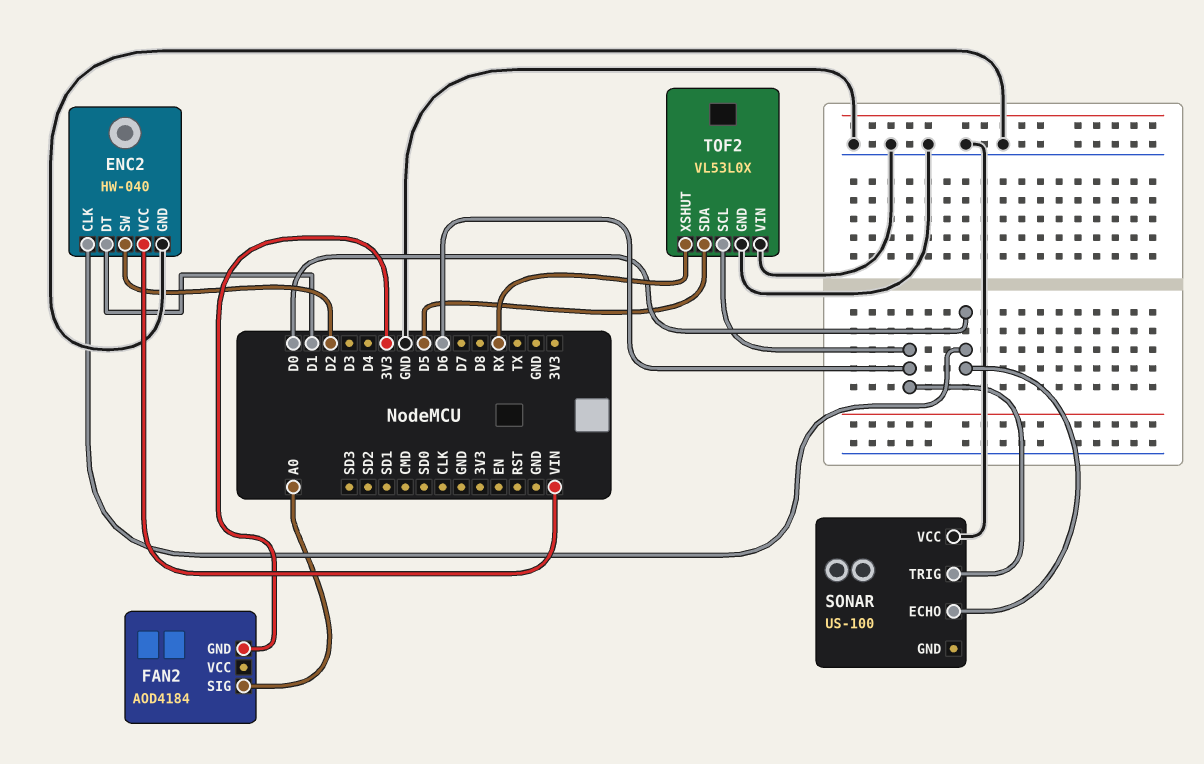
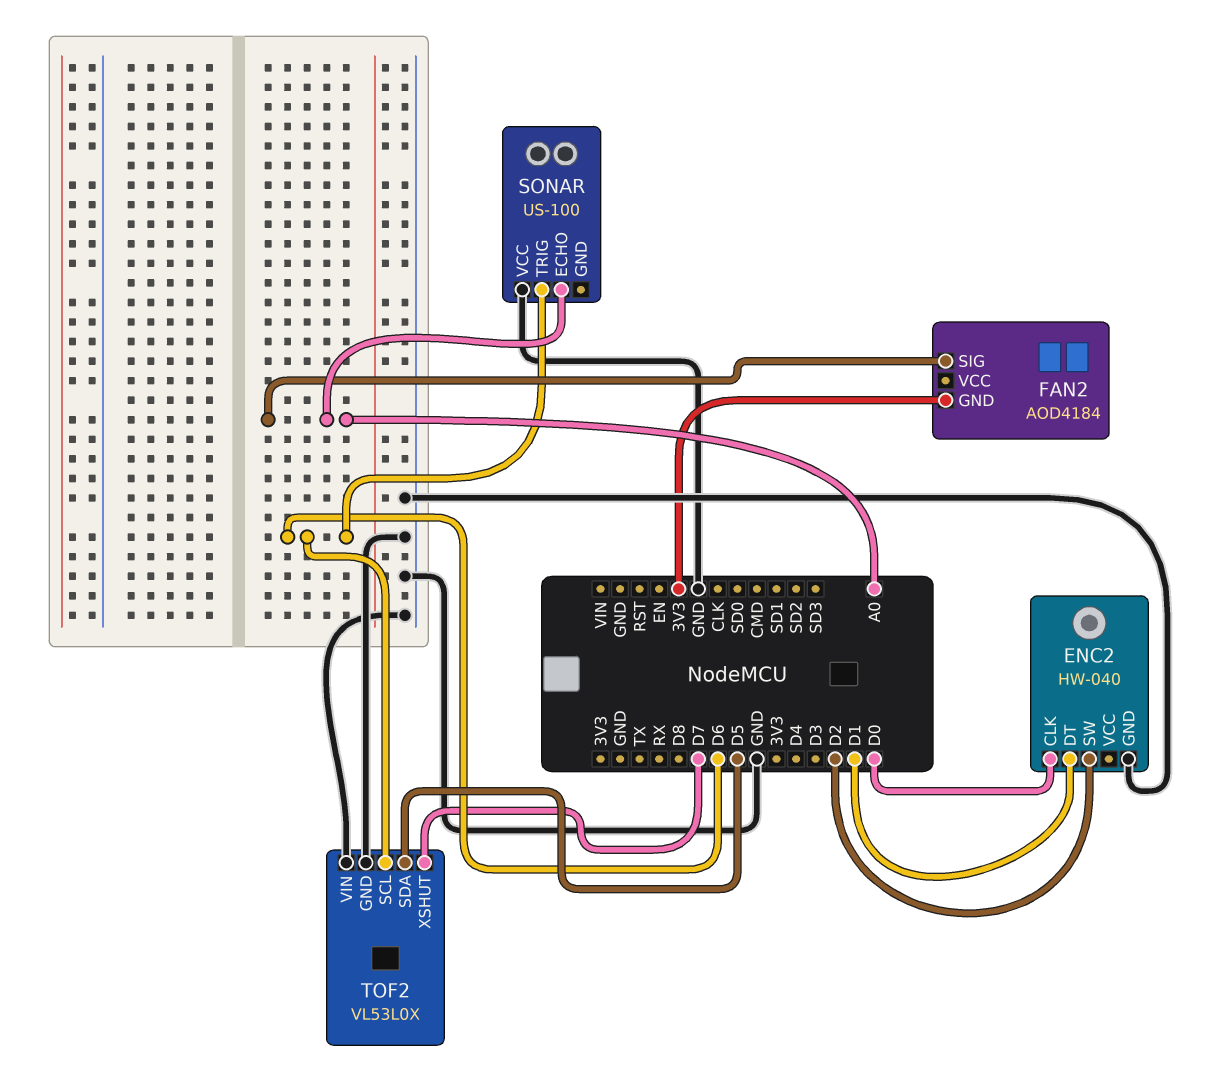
ENC2 pin VCC: VIN -> none
SONAR pin ECHO: D0 -> A0
TOF2 pin XSHUT: RX -> D7

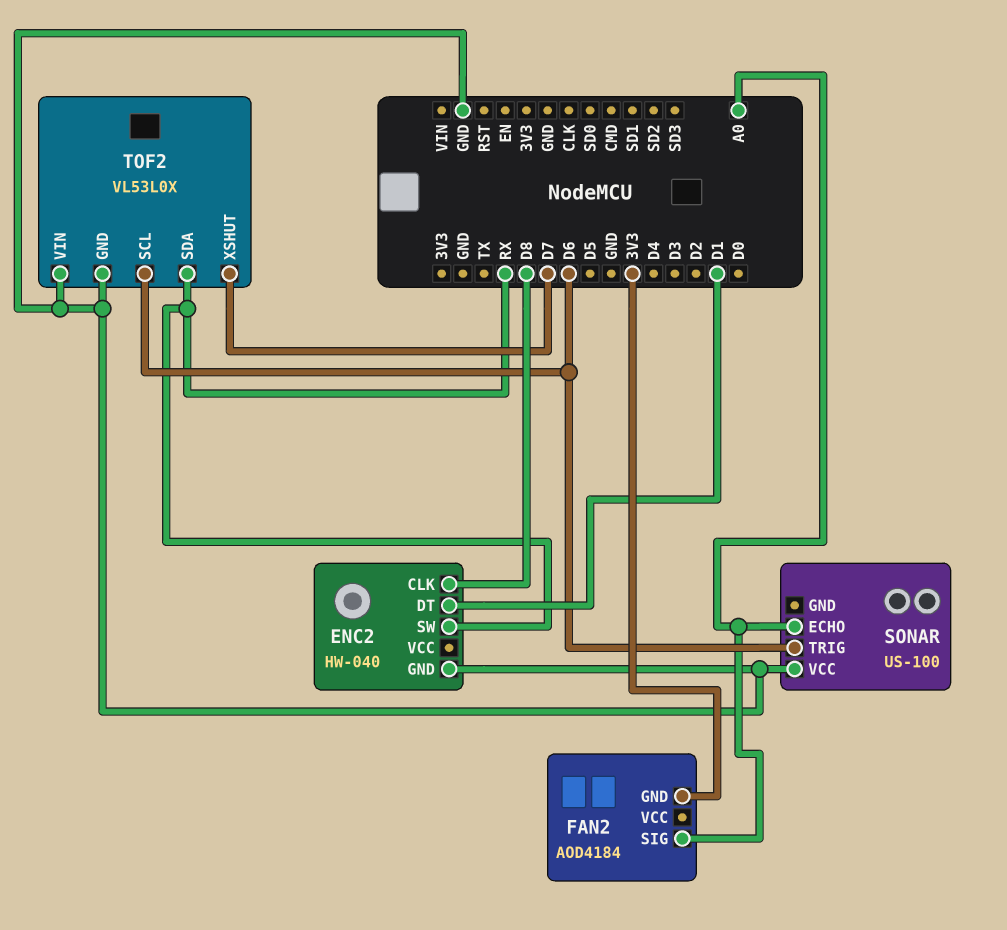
ENC2 pin CLK: D0 -> D8
ENC2 pin SW: D2 -> RX
TOF2 pin SDA: D5 -> RX

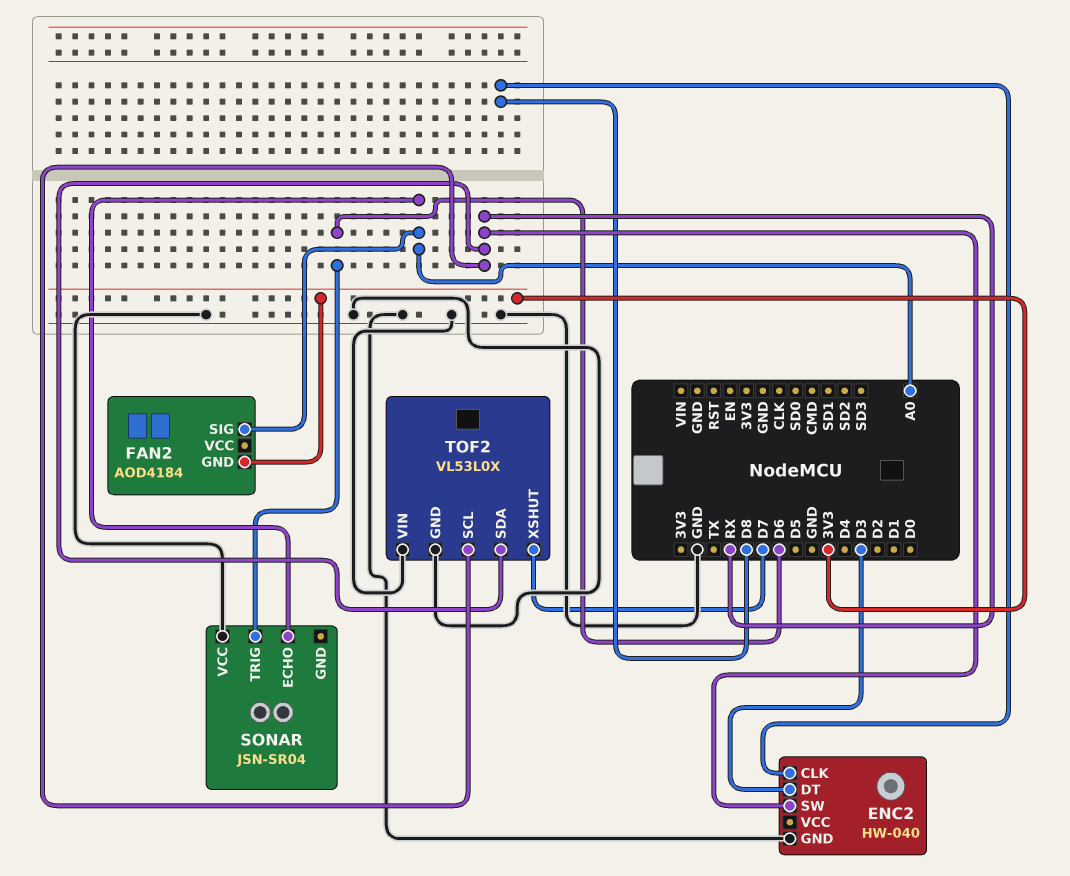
ENC2 pin DT: D1 -> D3
SONAR: US-100 -> JSN-SR04
TOF2 pin SCL: D6 -> RX

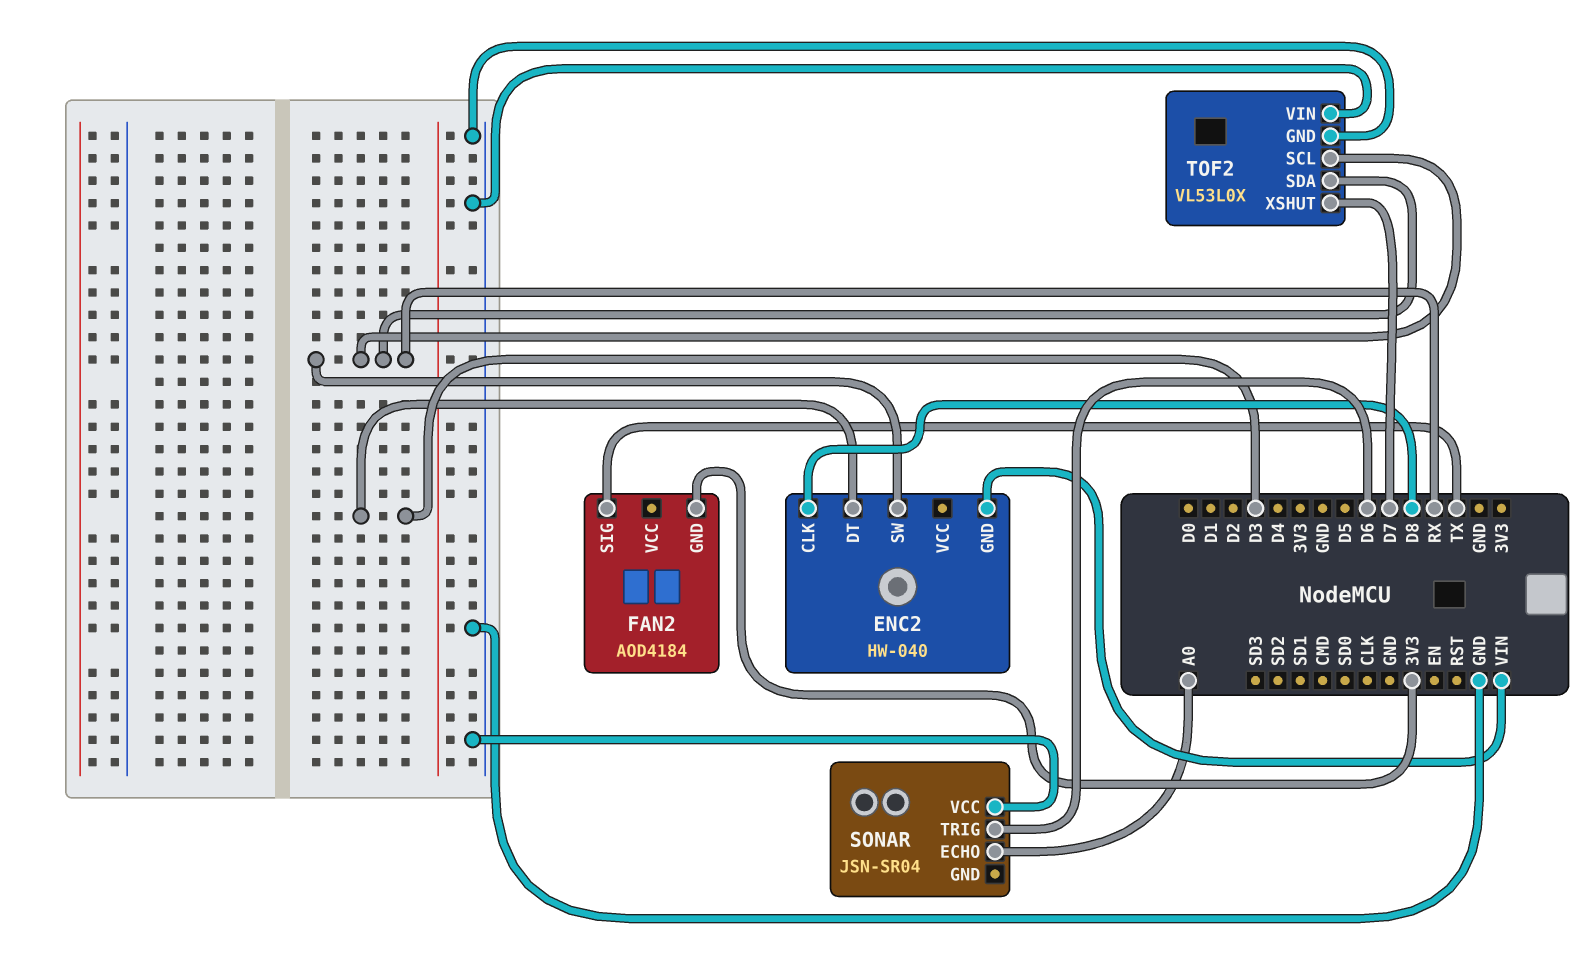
ENC2 pin GND: GND -> VIN
FAN2 pin SIG: A0 -> TX

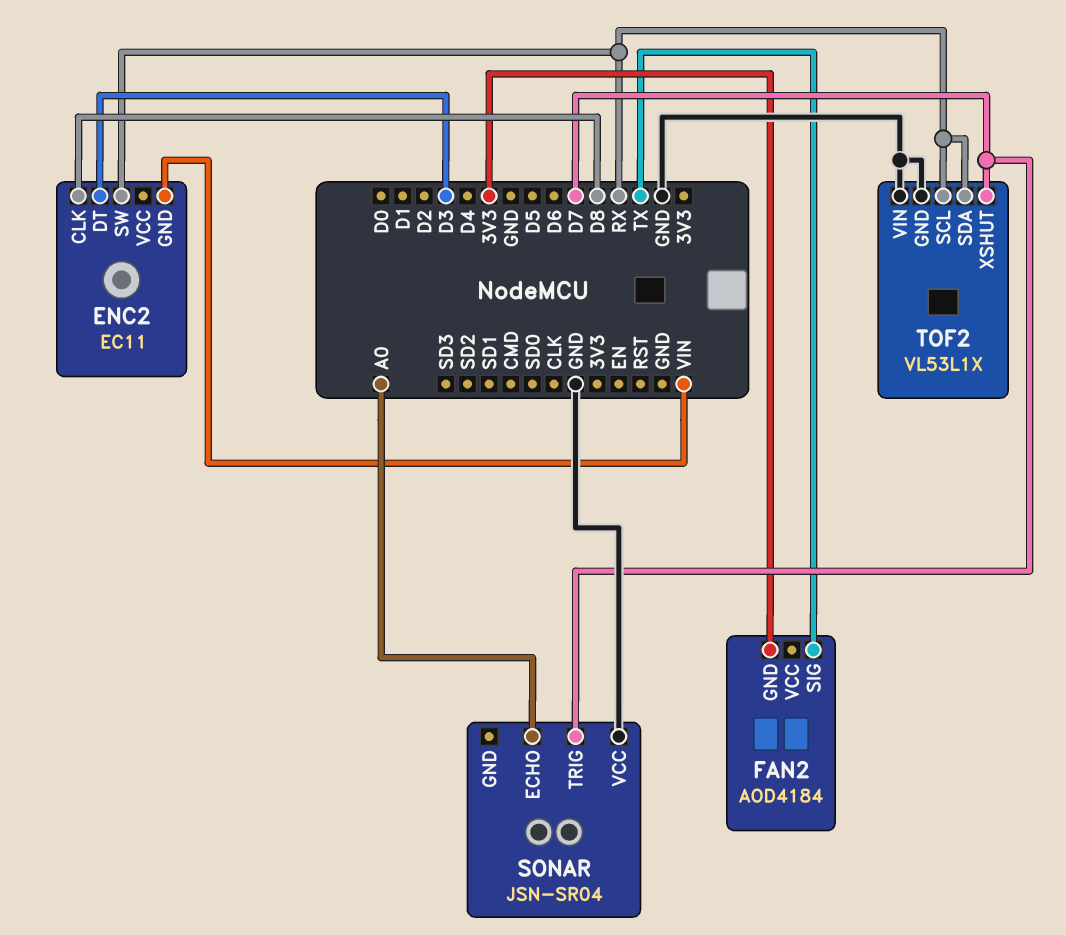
ENC2: HW-040 -> EC11
SONAR pin TRIG: D6 -> D7
TOF2: VL53L0X -> VL53L1X

